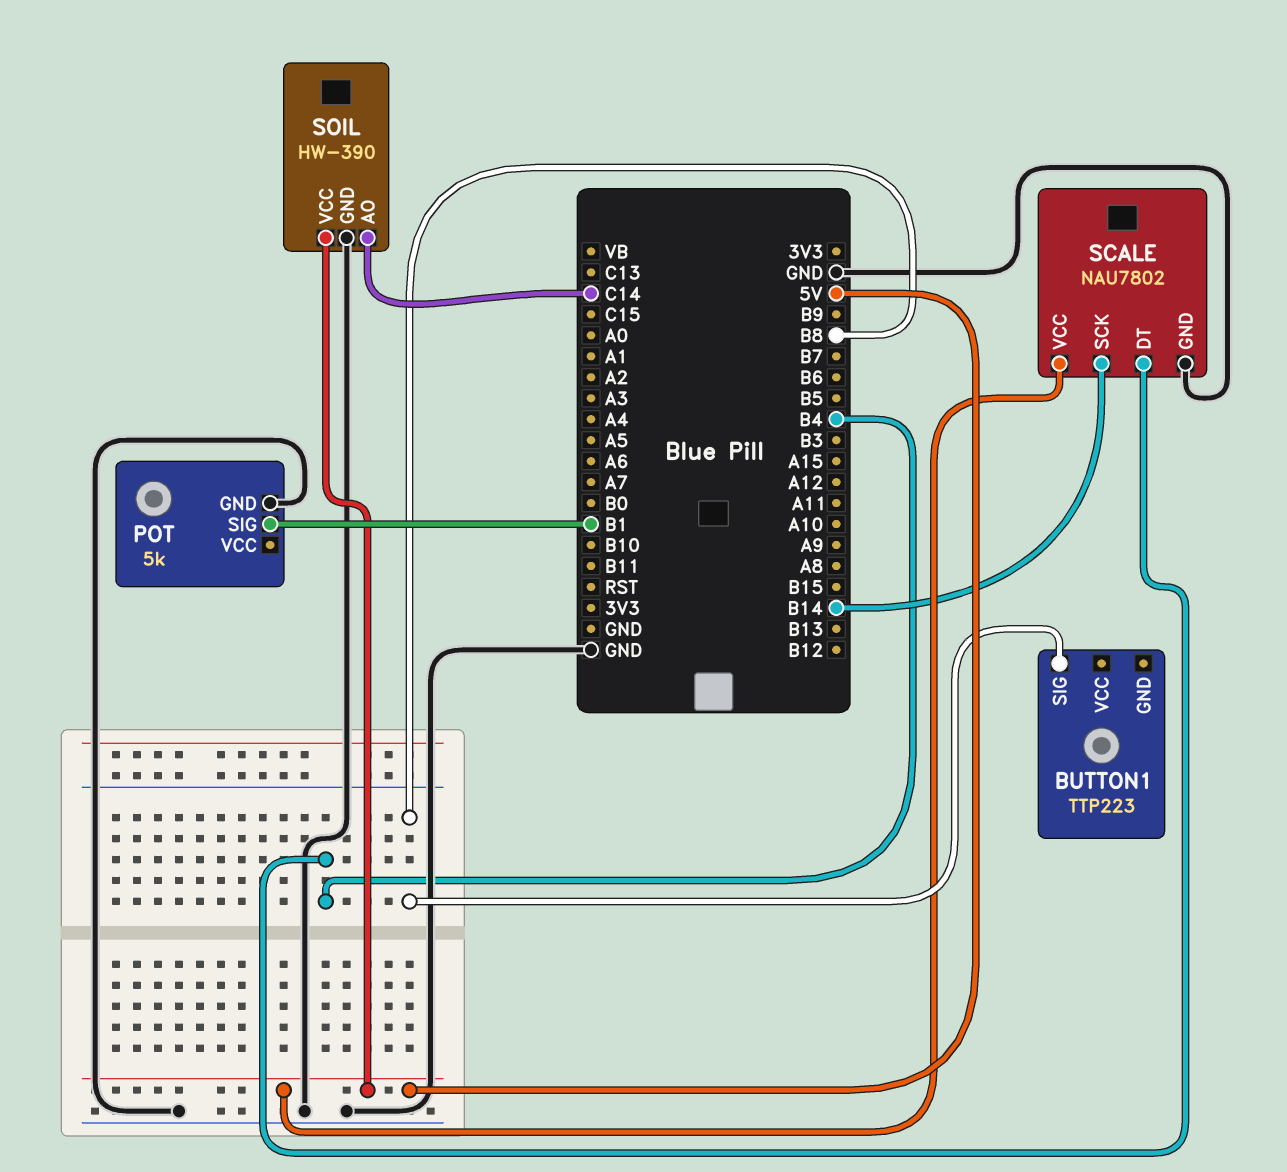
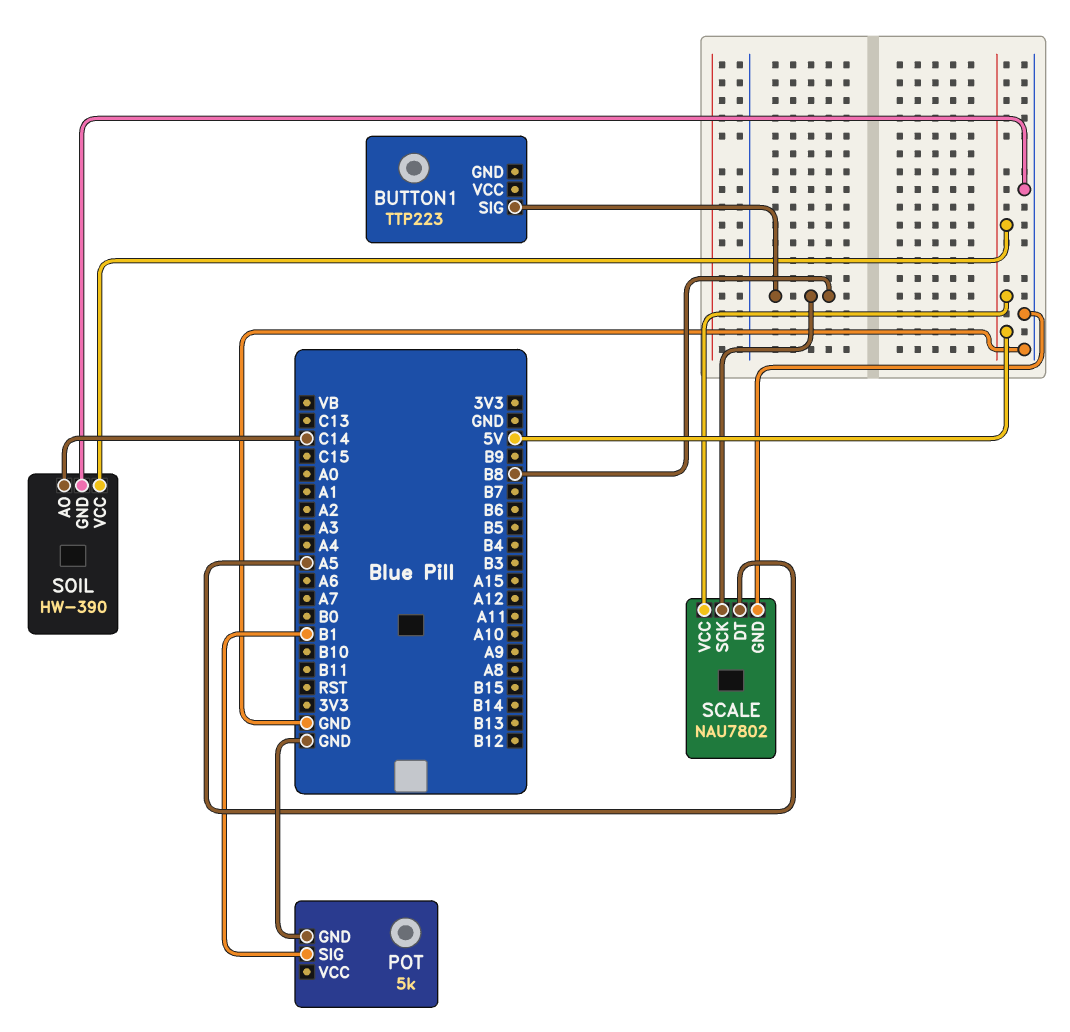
SCALE pin DT: B4 -> A5
SCALE pin SCK: B14 -> B8

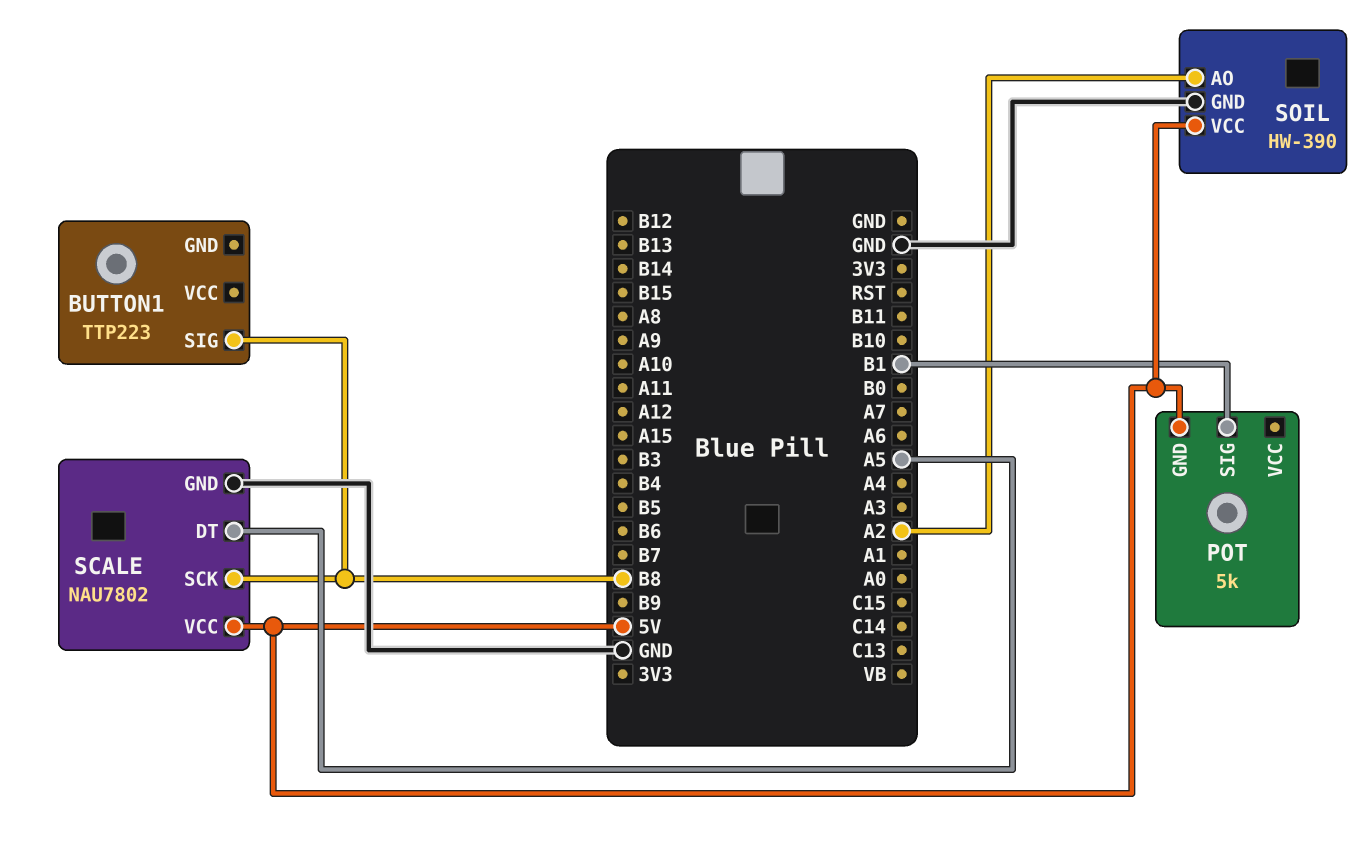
POT pin GND: GND -> 5V
SOIL pin AO: C14 -> A2

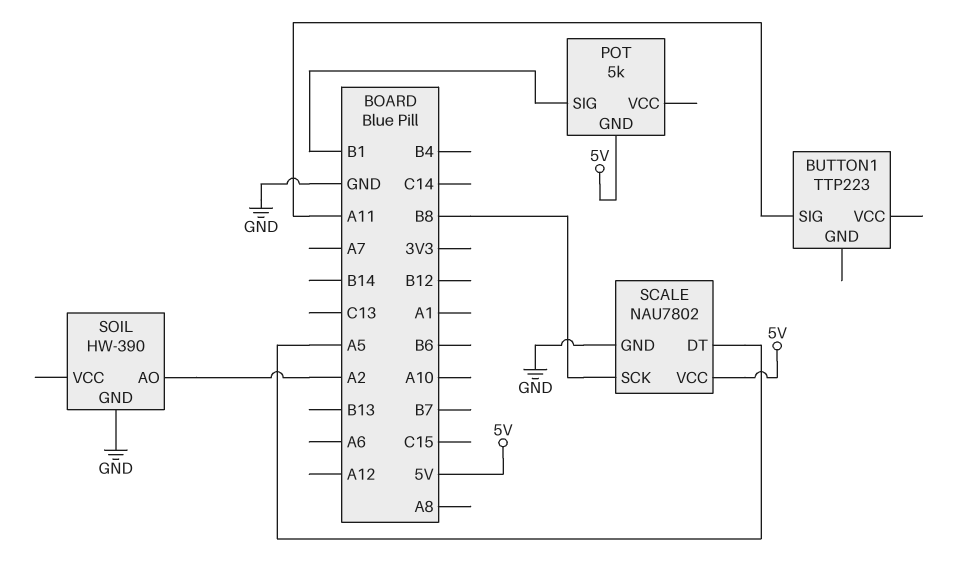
BUTTON1 pin SIG: B8 -> A11
SOIL pin VCC: 5V -> none

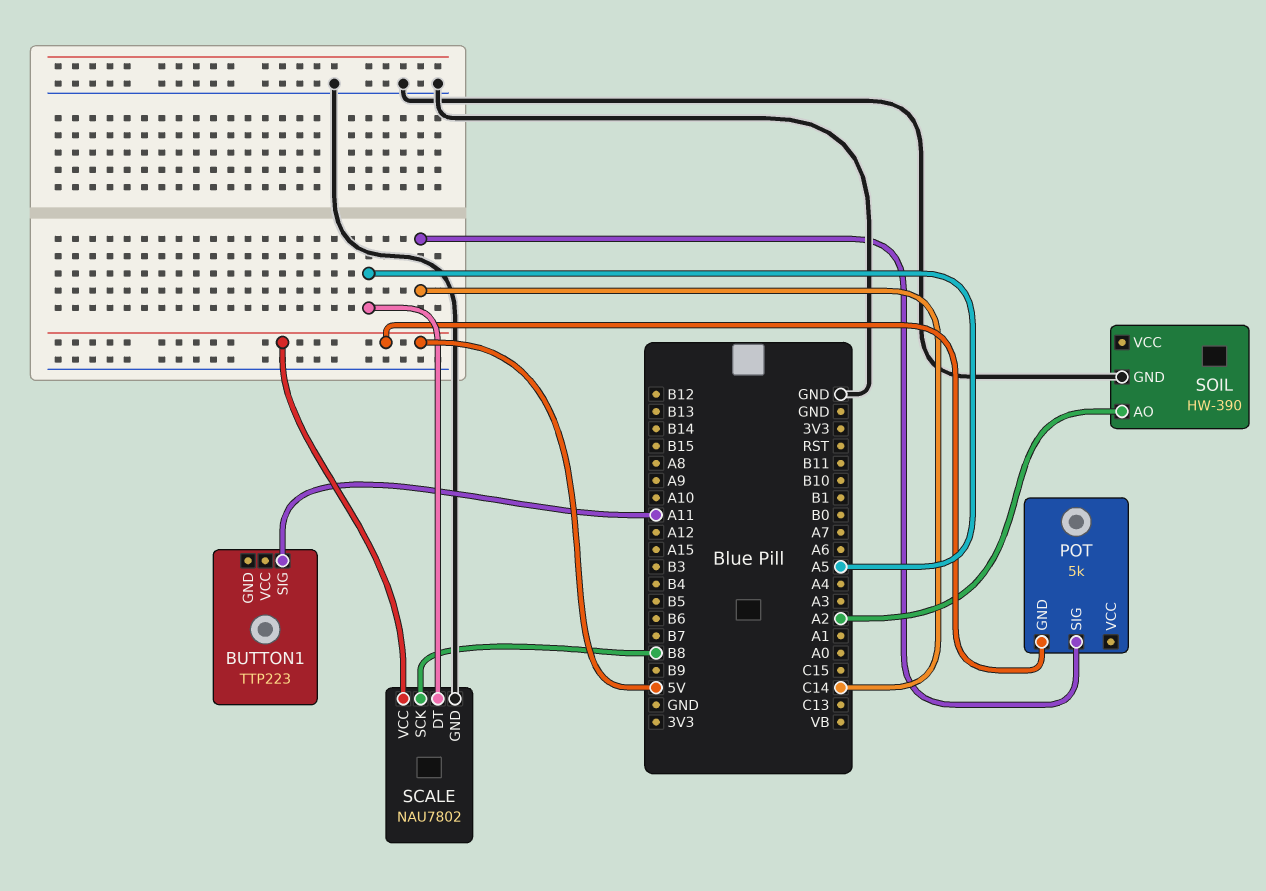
POT pin SIG: B1 -> C14

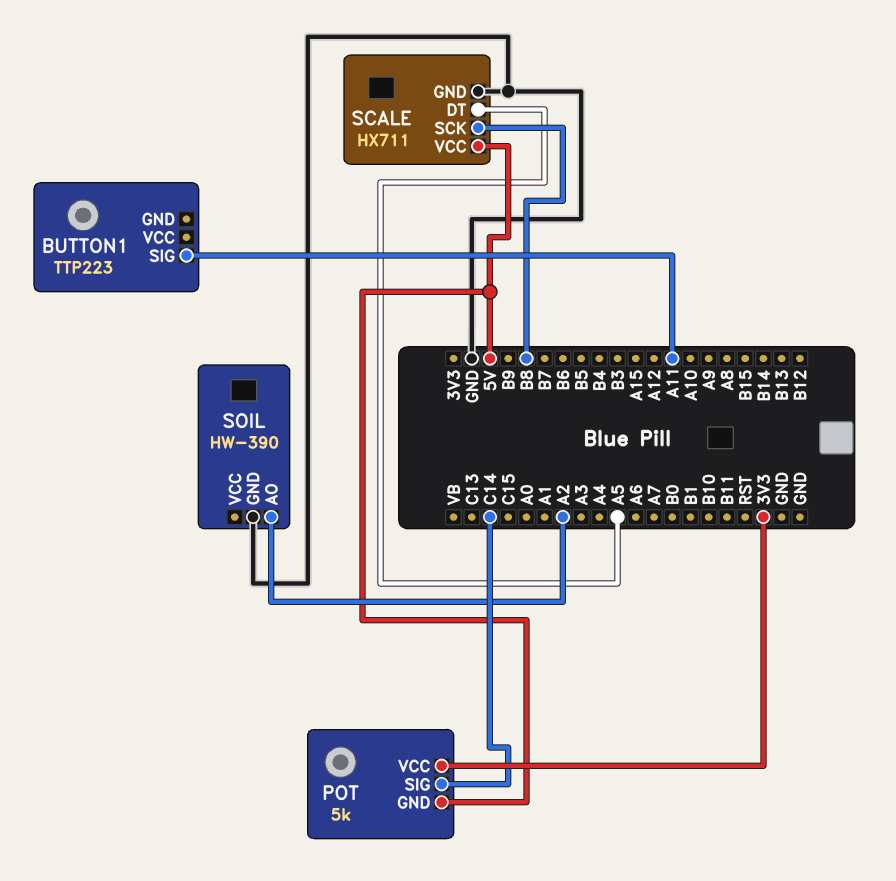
POT pin VCC: none -> 3V3
SCALE: NAU7802 -> HX711

